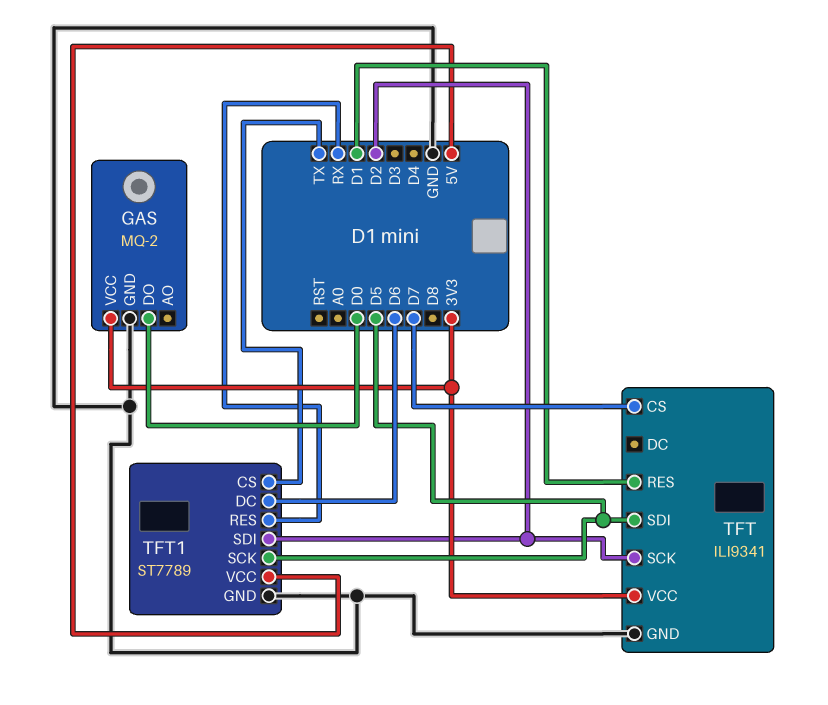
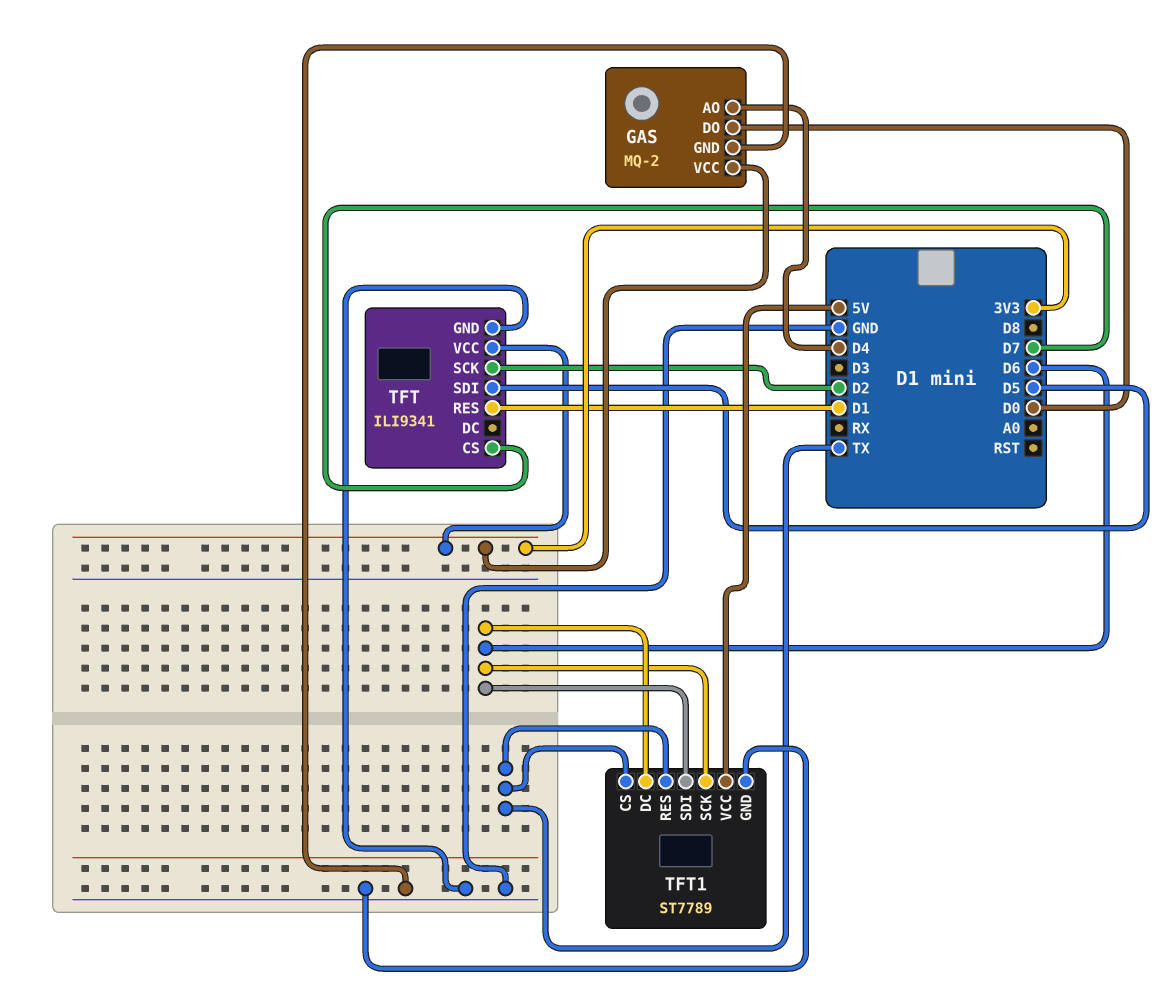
GAS pin AO: none -> D4
TFT1 pin RES: RX -> TX
TFT1 pin SCK: D5 -> D6
TFT1 pin SDI: D2 -> D6

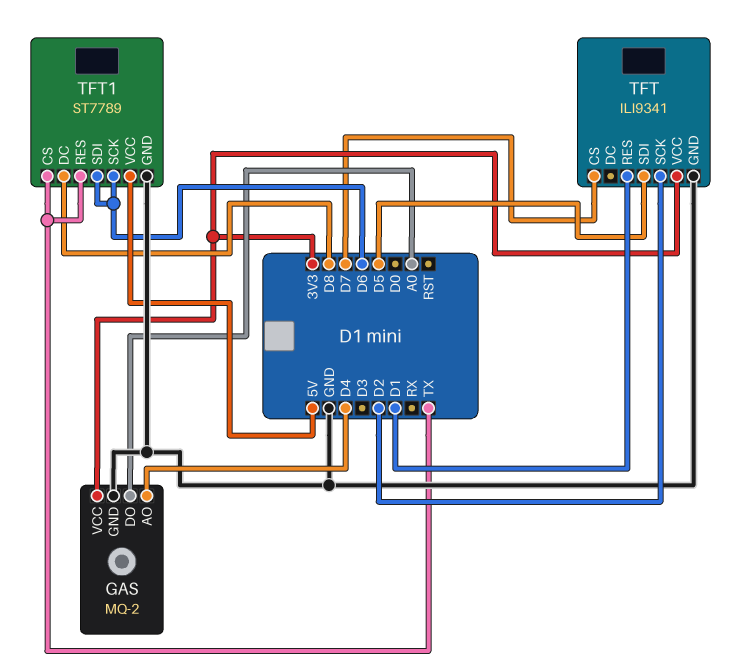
GAS pin DO: D0 -> A0
TFT1 pin DC: D6 -> D8

